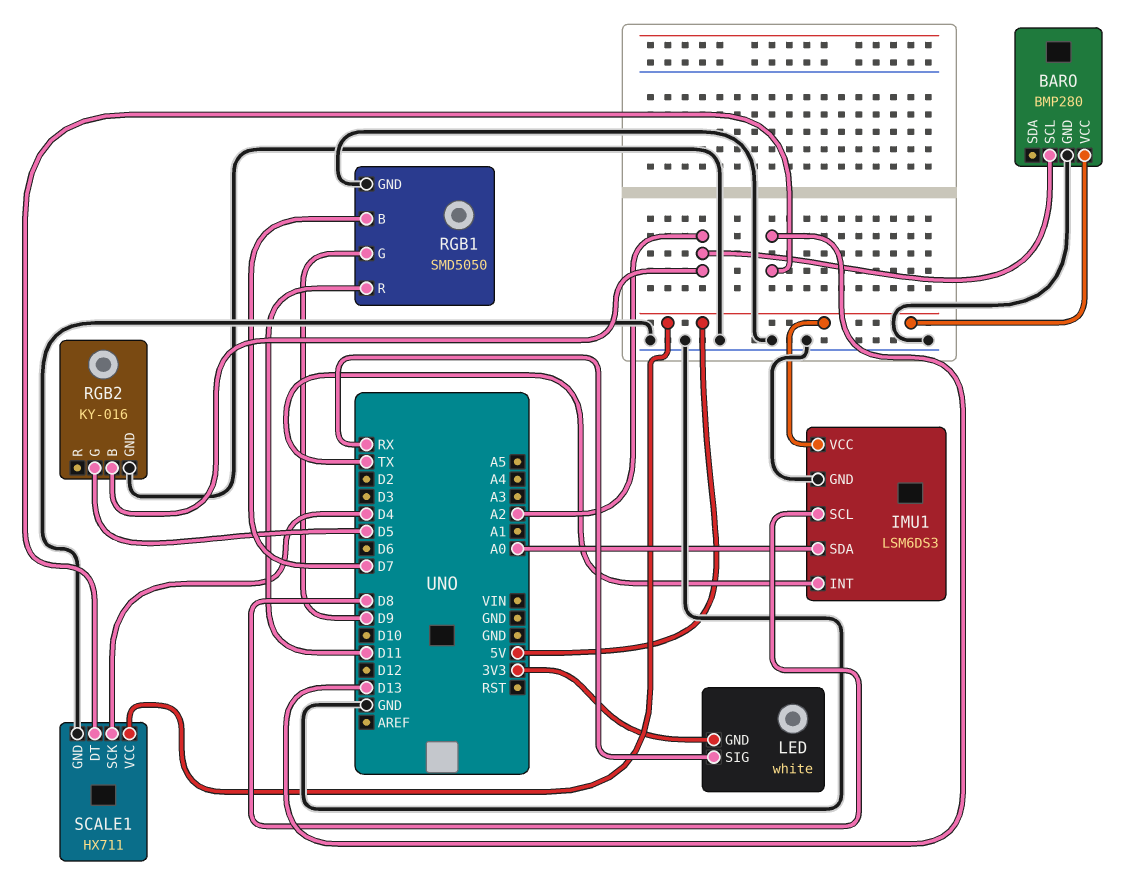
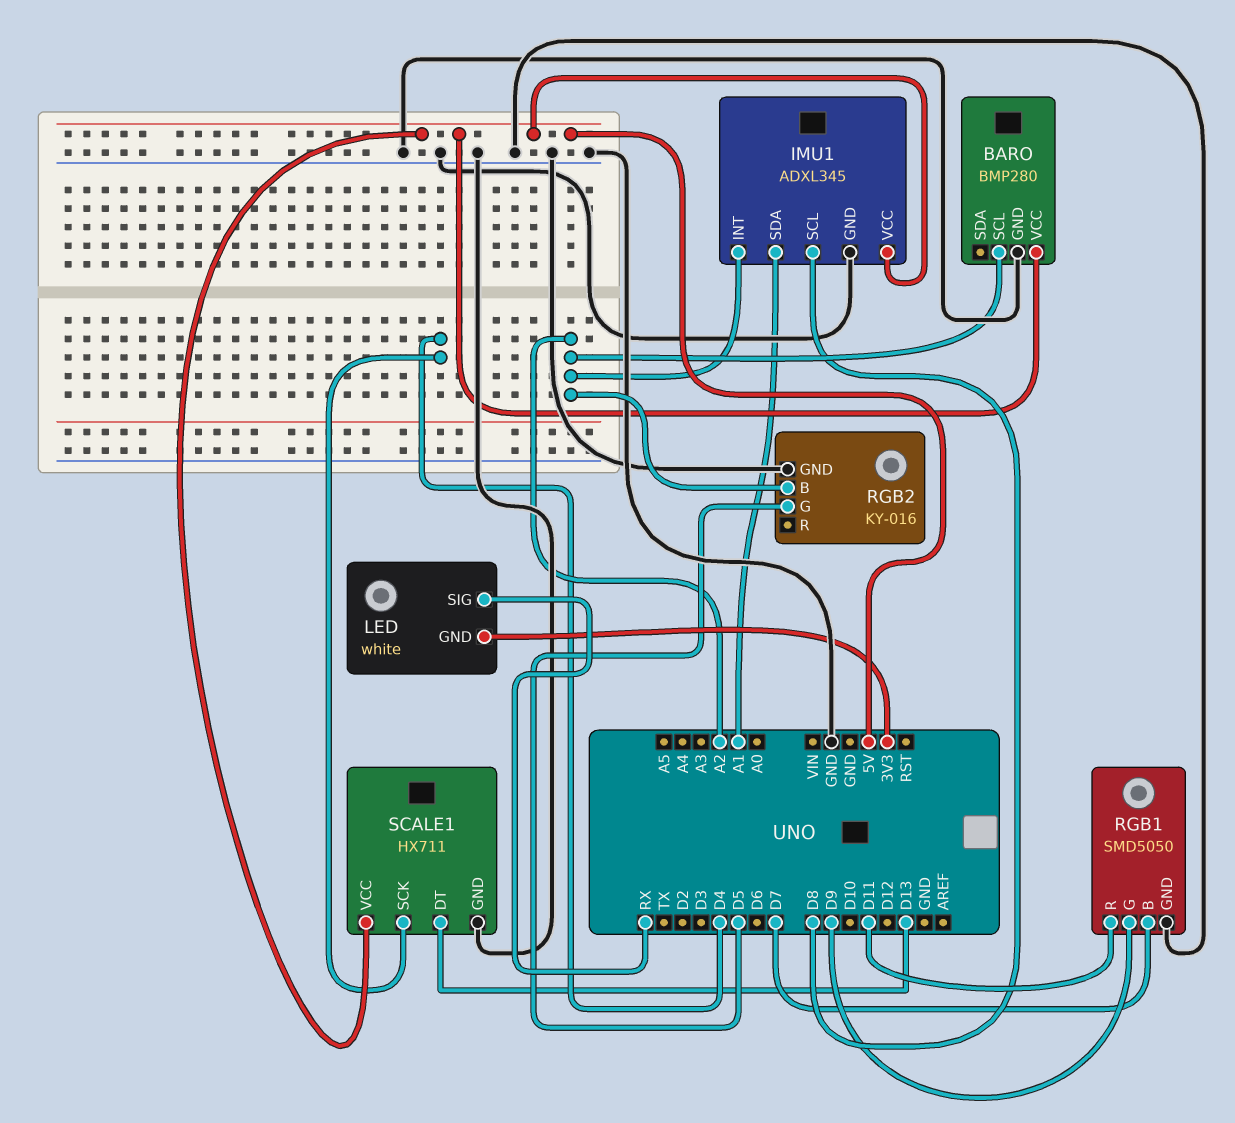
IMU1: LSM6DS3 -> ADXL345
IMU1 pin INT: TX -> A2
IMU1 pin SDA: A0 -> A1

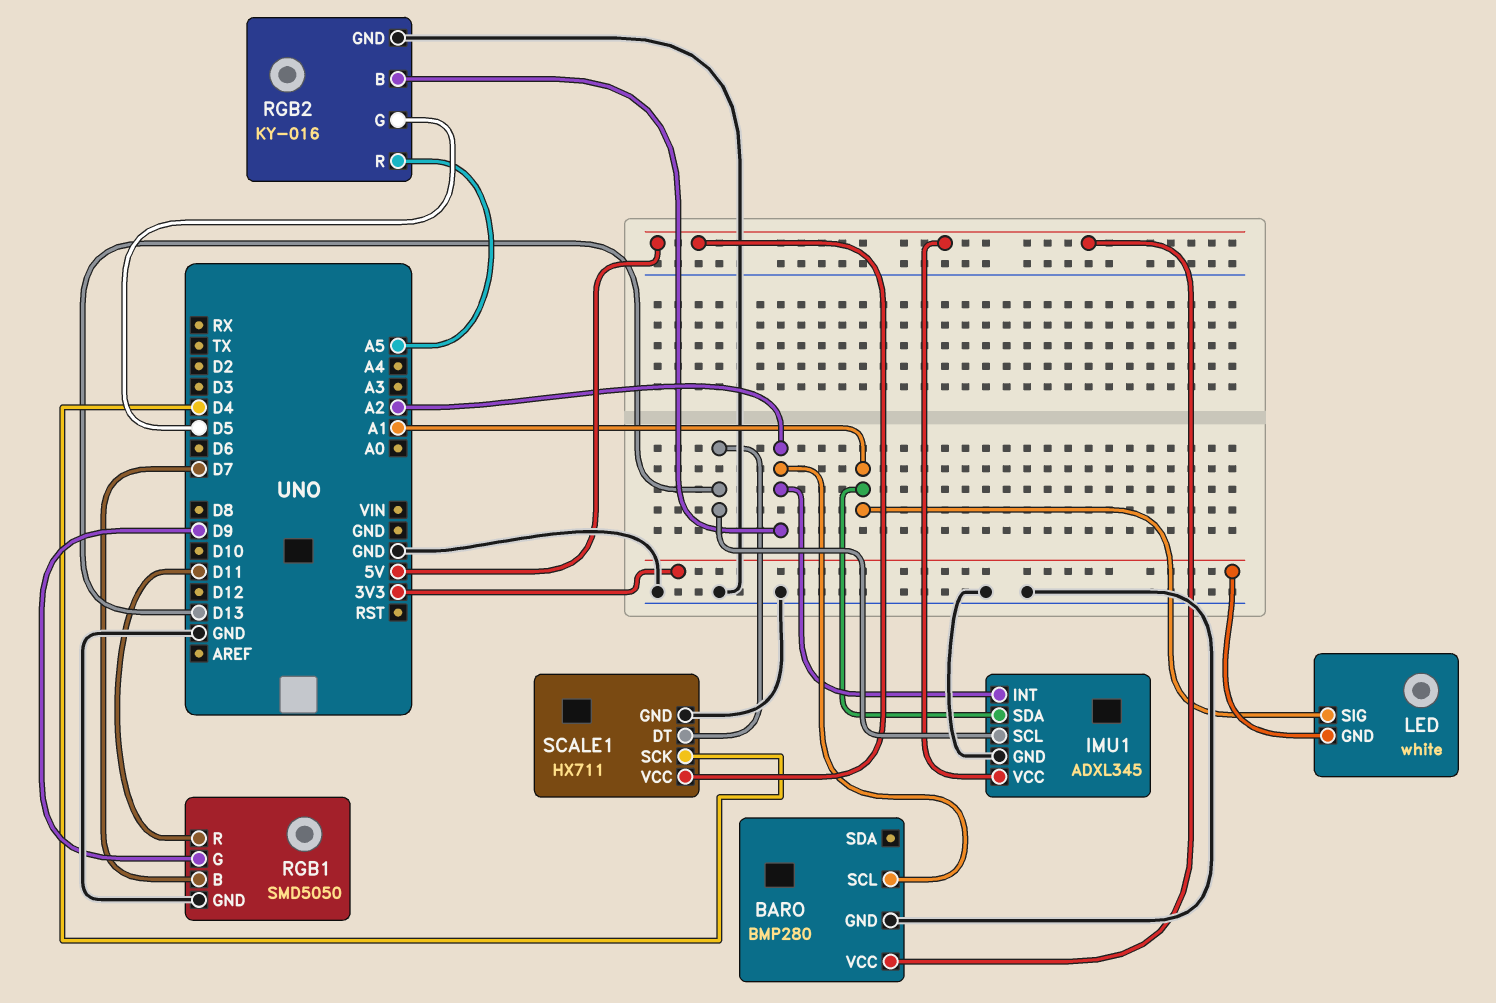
IMU1 pin SCL: D8 -> D13
LED pin SIG: RX -> A1
RGB2 pin R: none -> A5

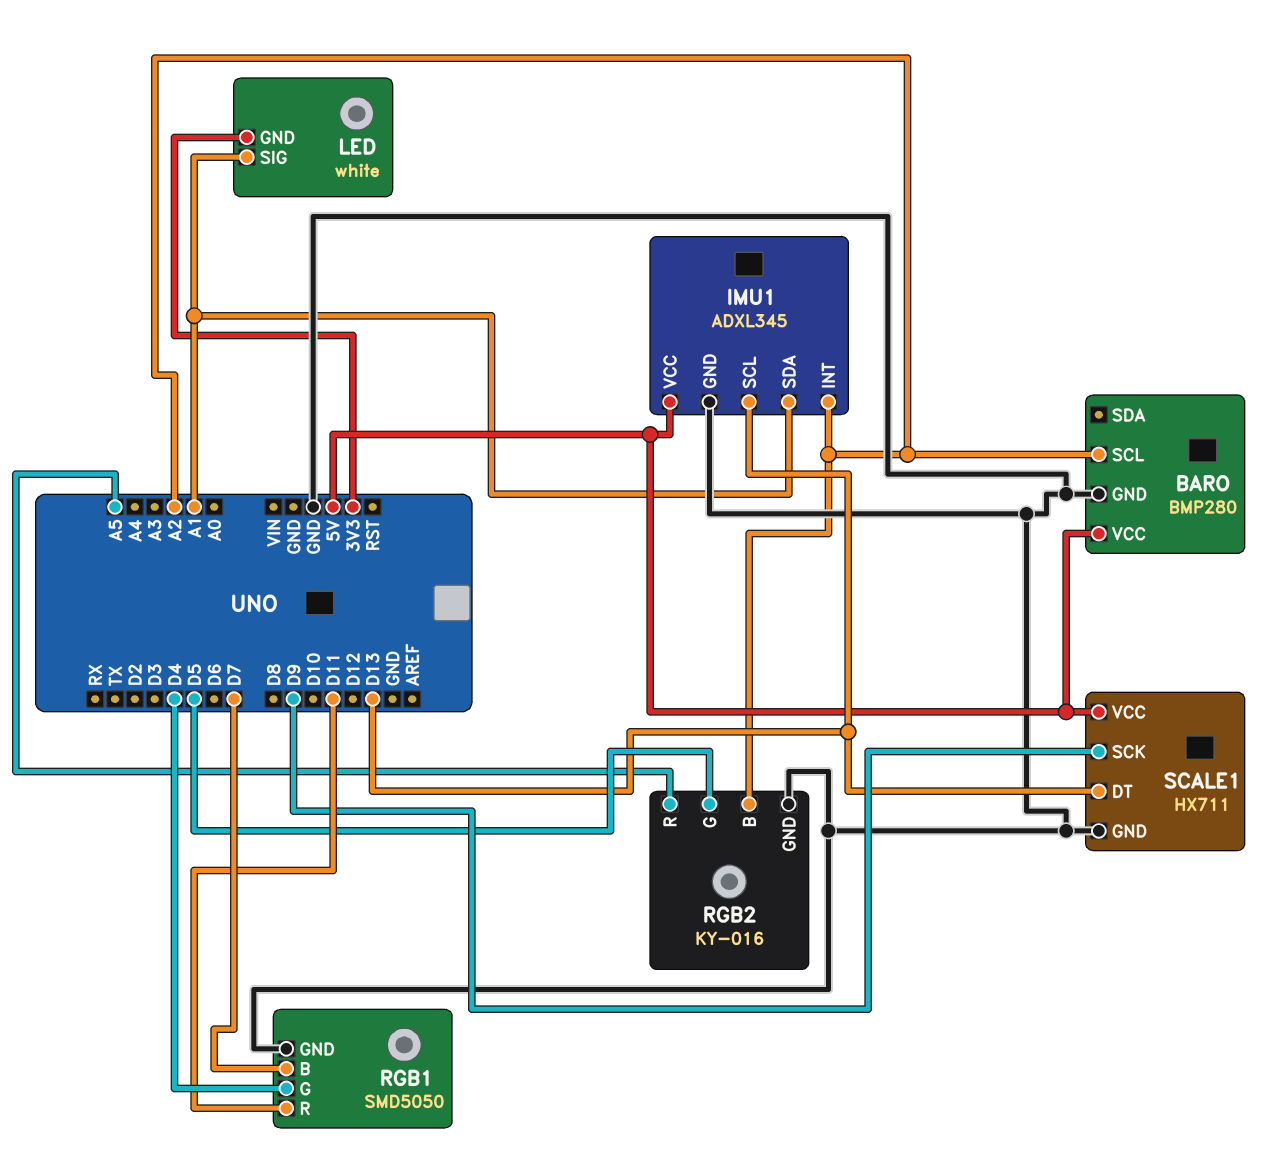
RGB1 pin G: D9 -> D4
SCALE1 pin SCK: D4 -> D9

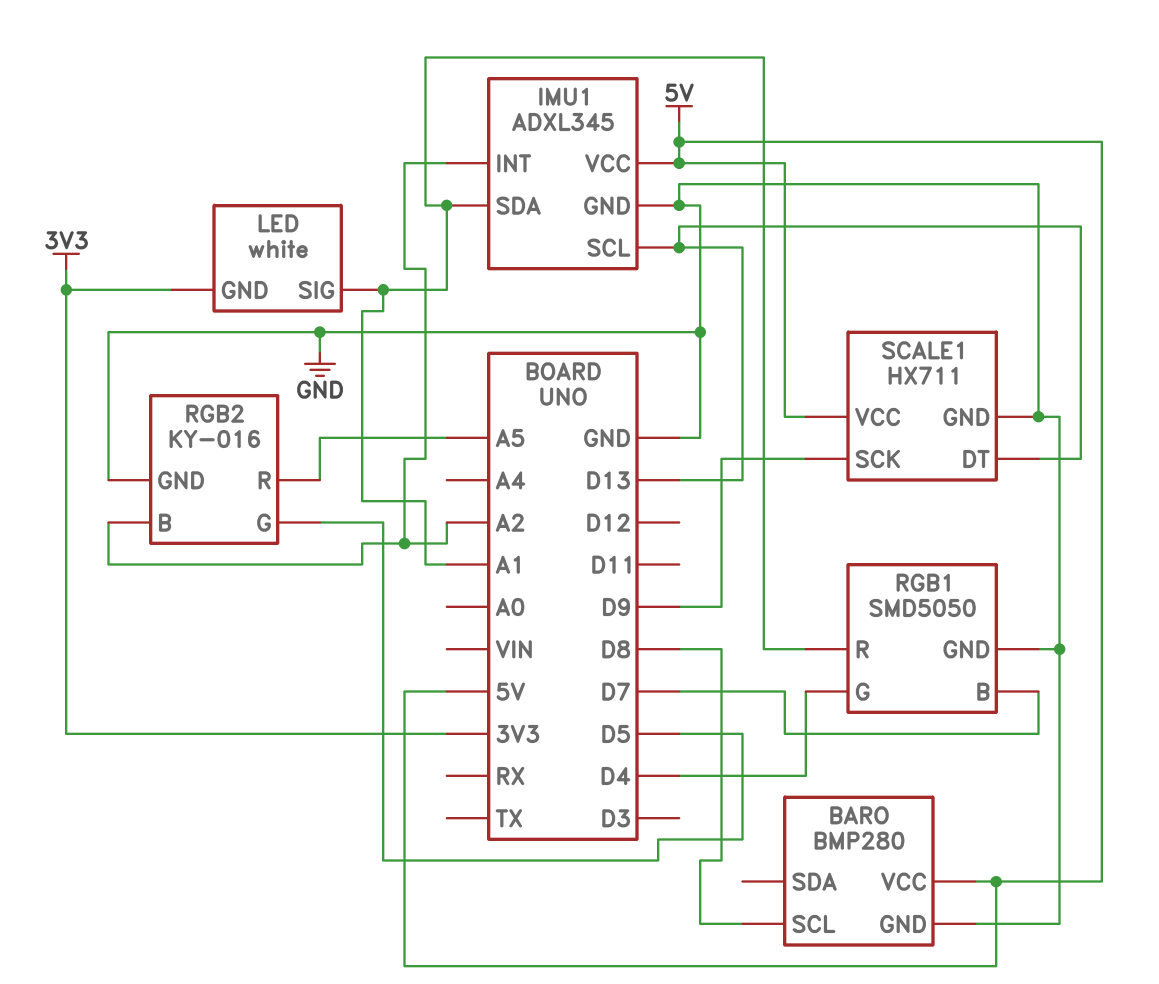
BARO pin SCL: A2 -> D8
RGB1 pin R: D11 -> A1

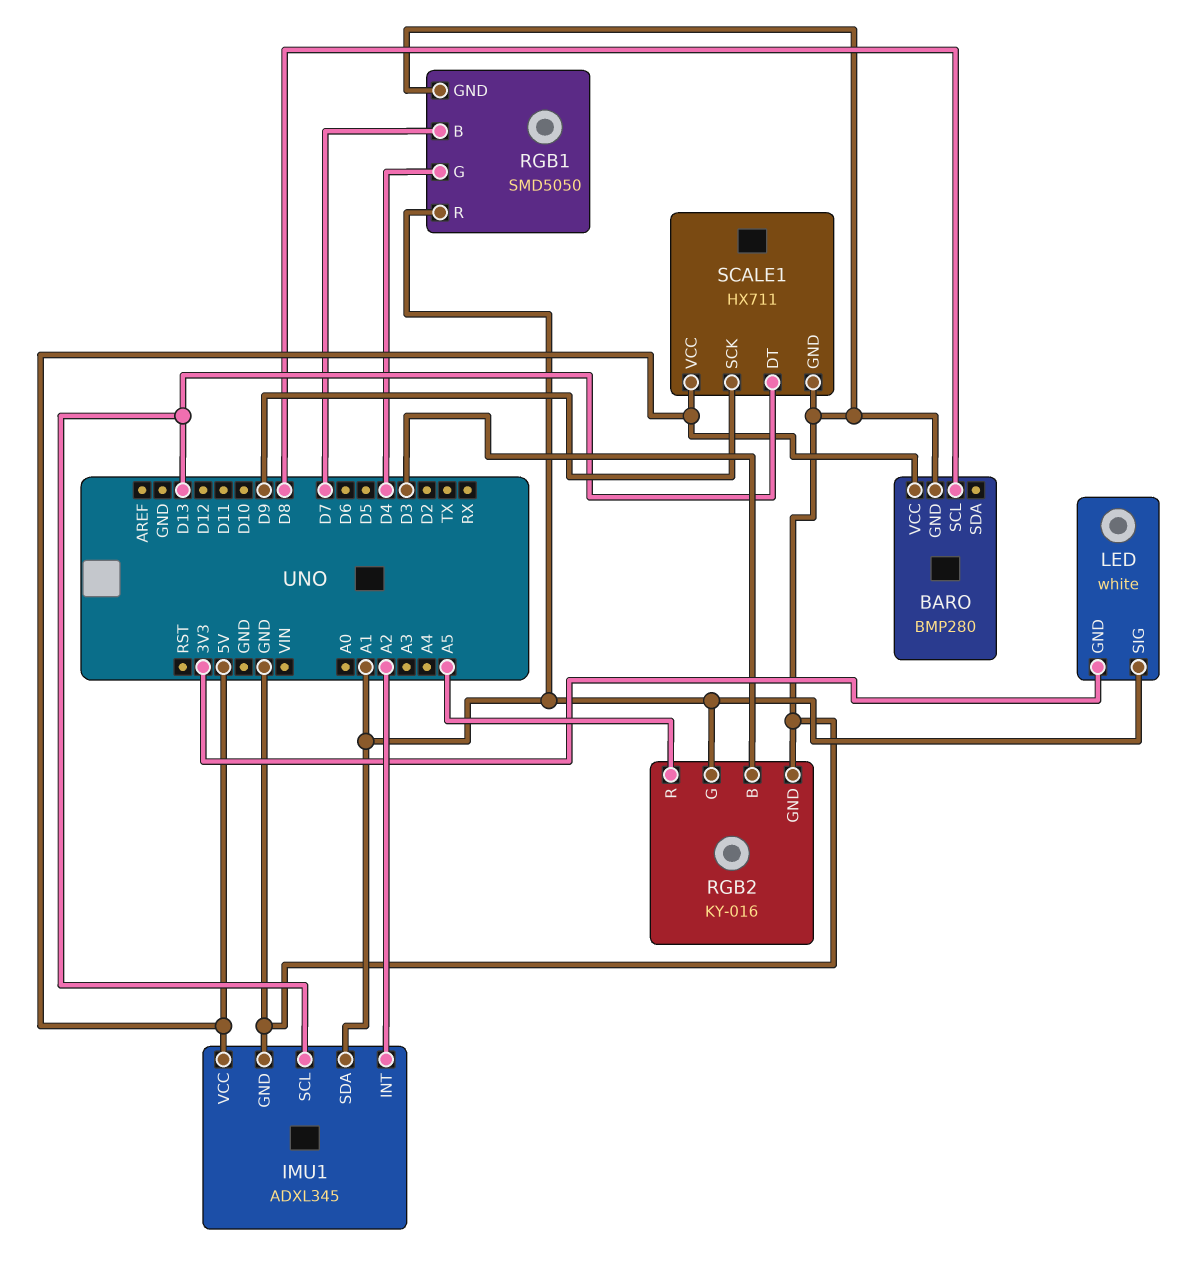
RGB2 pin B: A2 -> D3
RGB2 pin G: D5 -> A1

